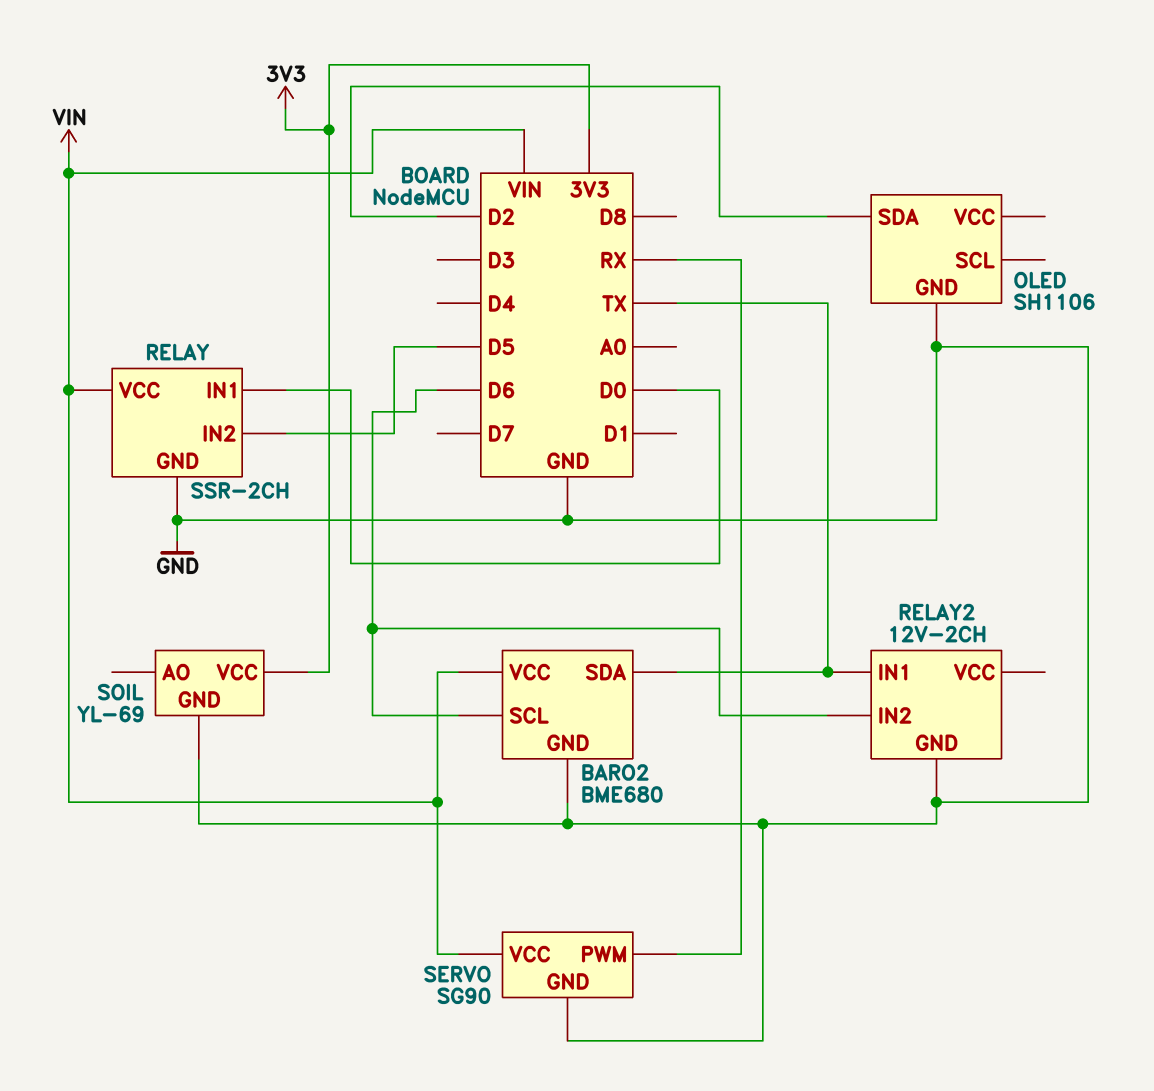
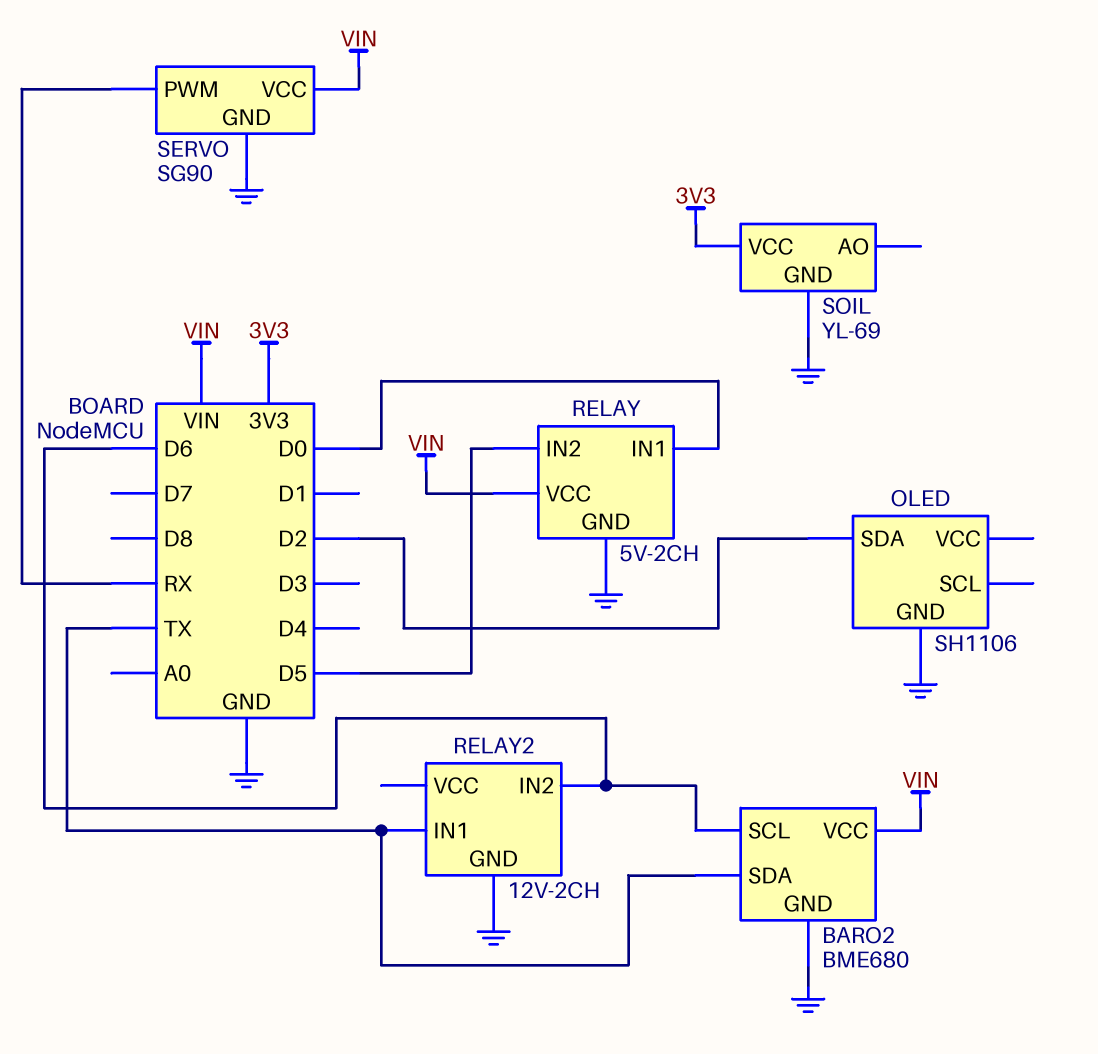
RELAY: SSR-2CH -> 5V-2CH

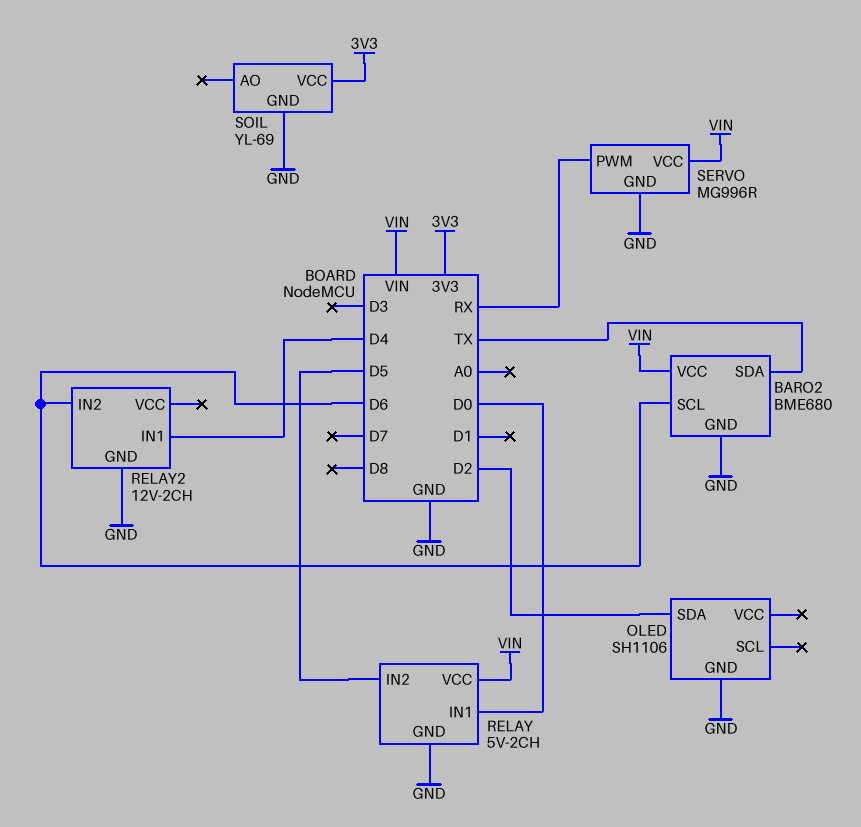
RELAY2 pin IN1: TX -> D4
SERVO: SG90 -> MG996R

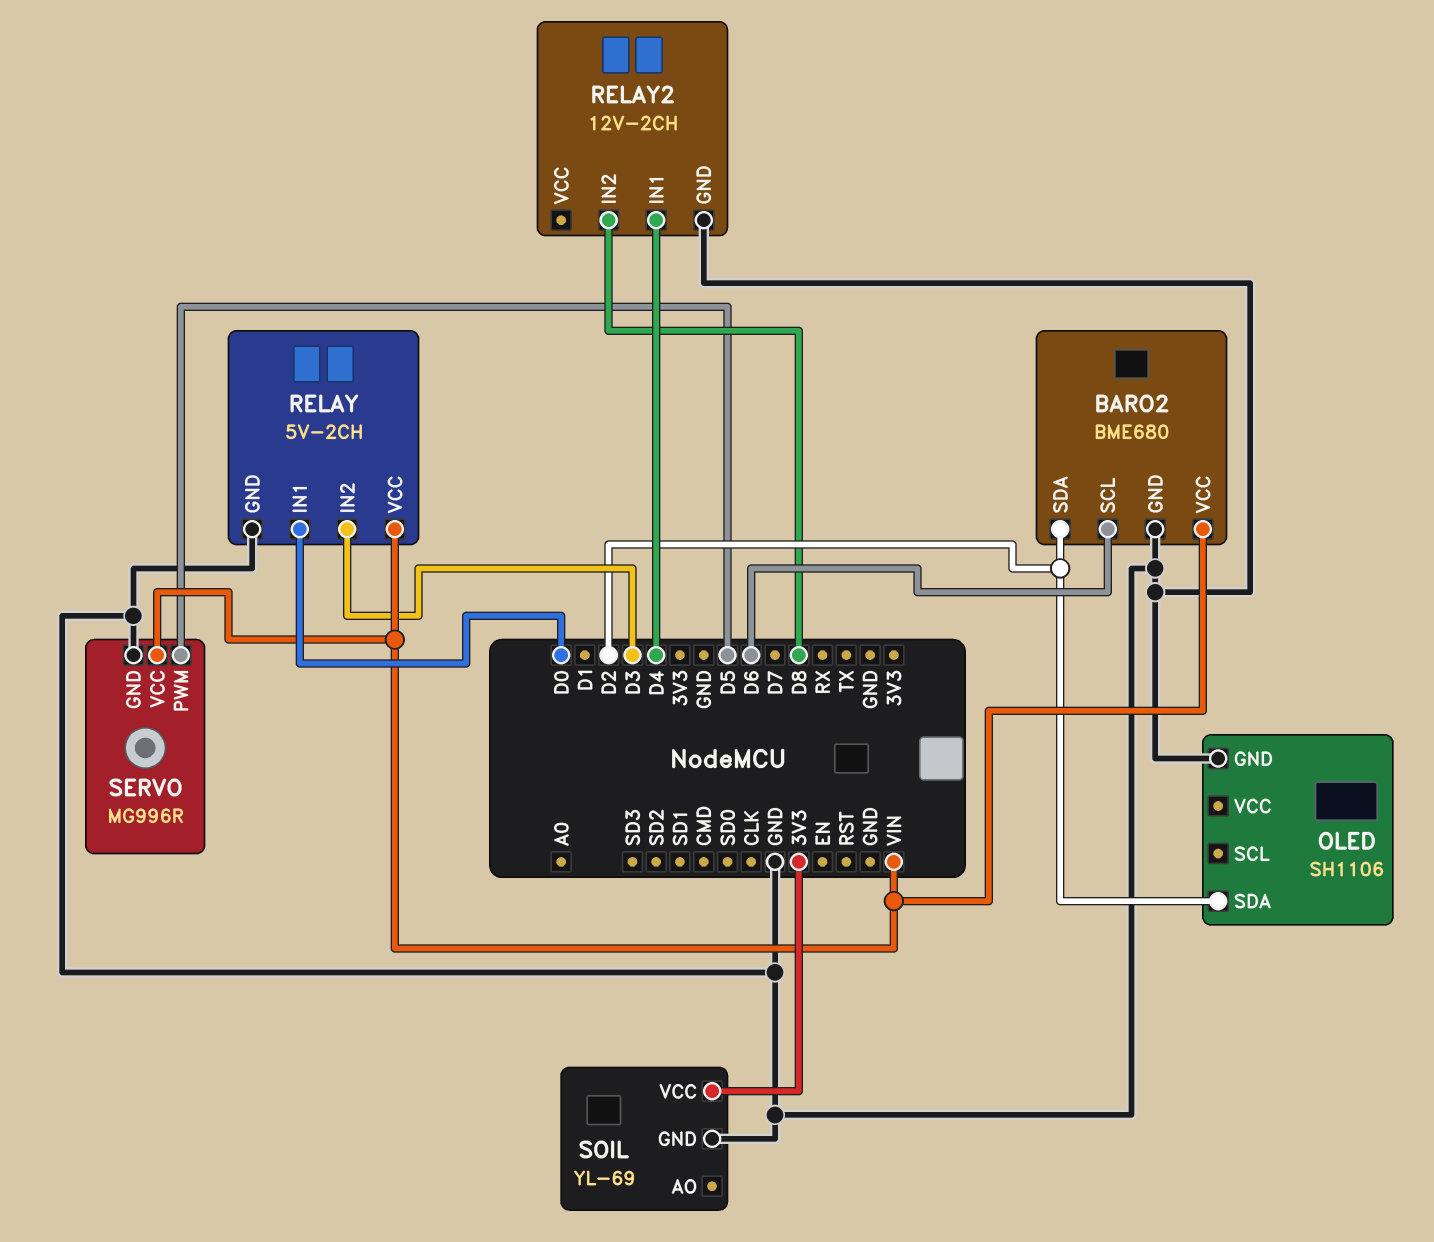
BARO2 pin SDA: TX -> D2
RELAY pin IN2: D5 -> D3
RELAY2 pin IN2: D6 -> D8
SERVO pin PWM: RX -> D5

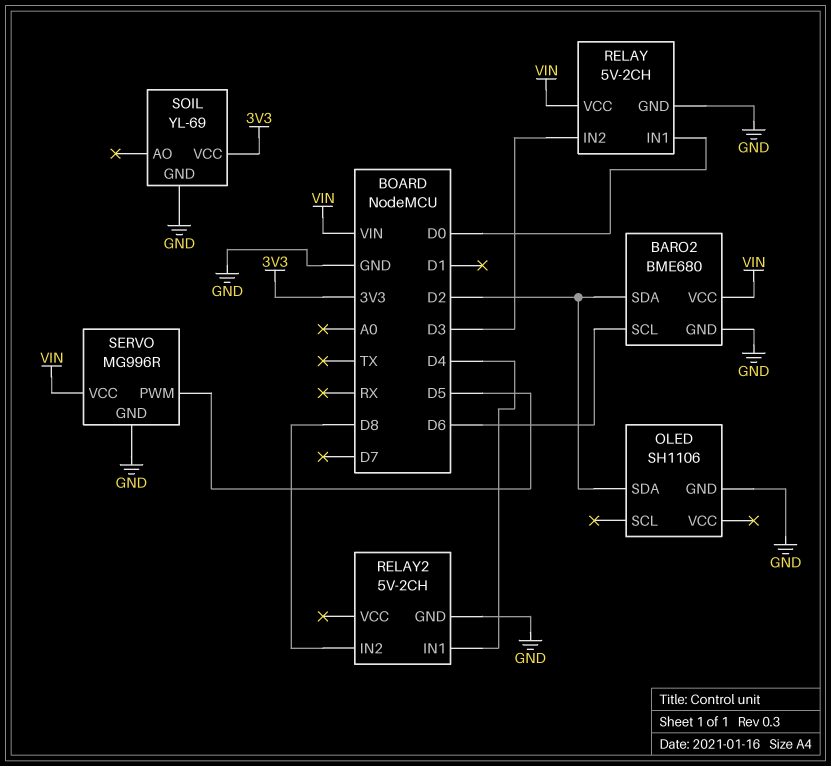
RELAY2: 12V-2CH -> 5V-2CH

